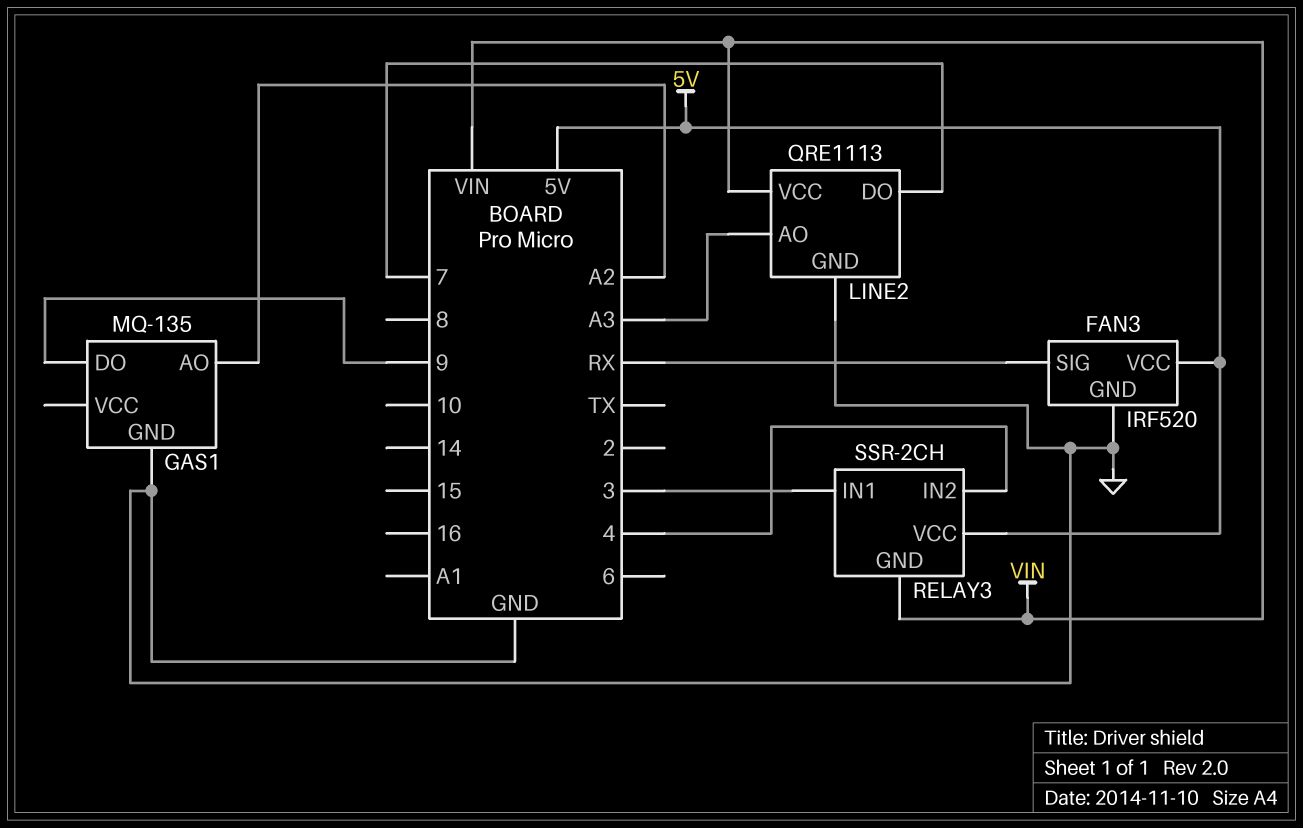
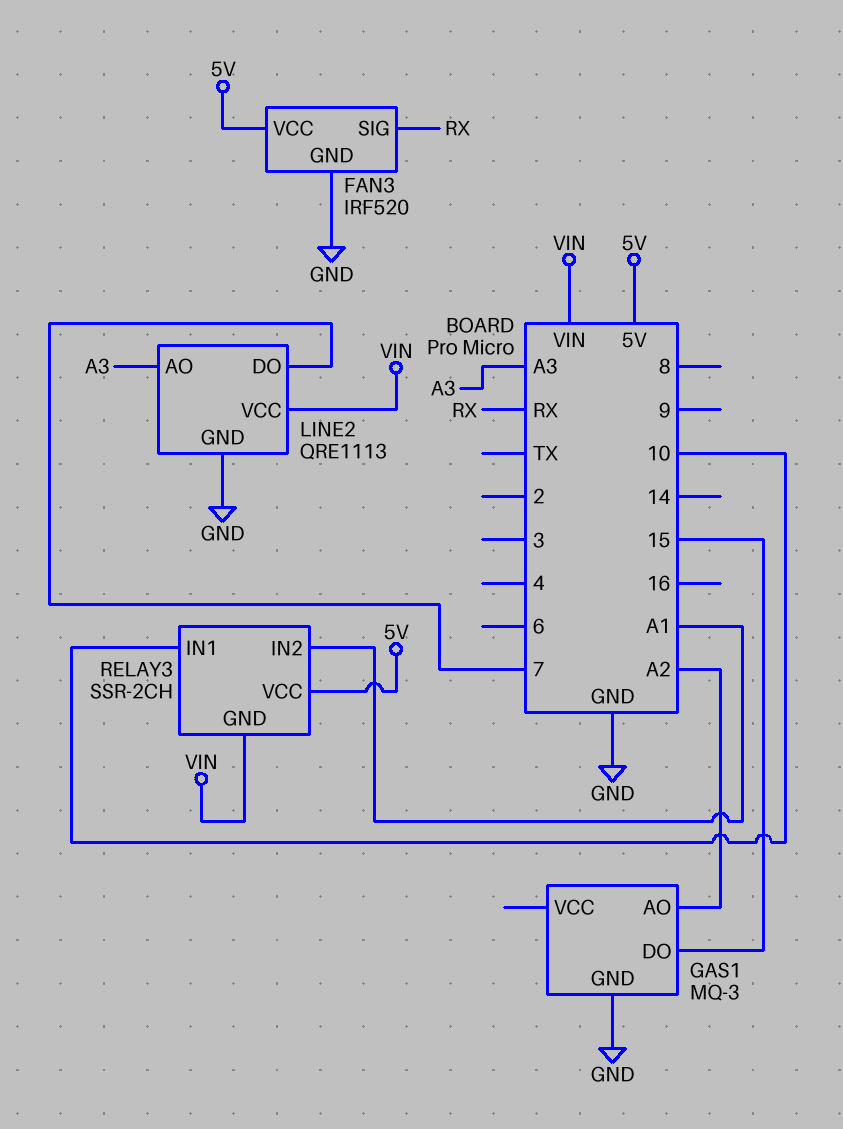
GAS1: MQ-135 -> MQ-3
GAS1 pin DO: 9 -> 15
RELAY3 pin IN1: 3 -> 10
RELAY3 pin IN2: 4 -> A1

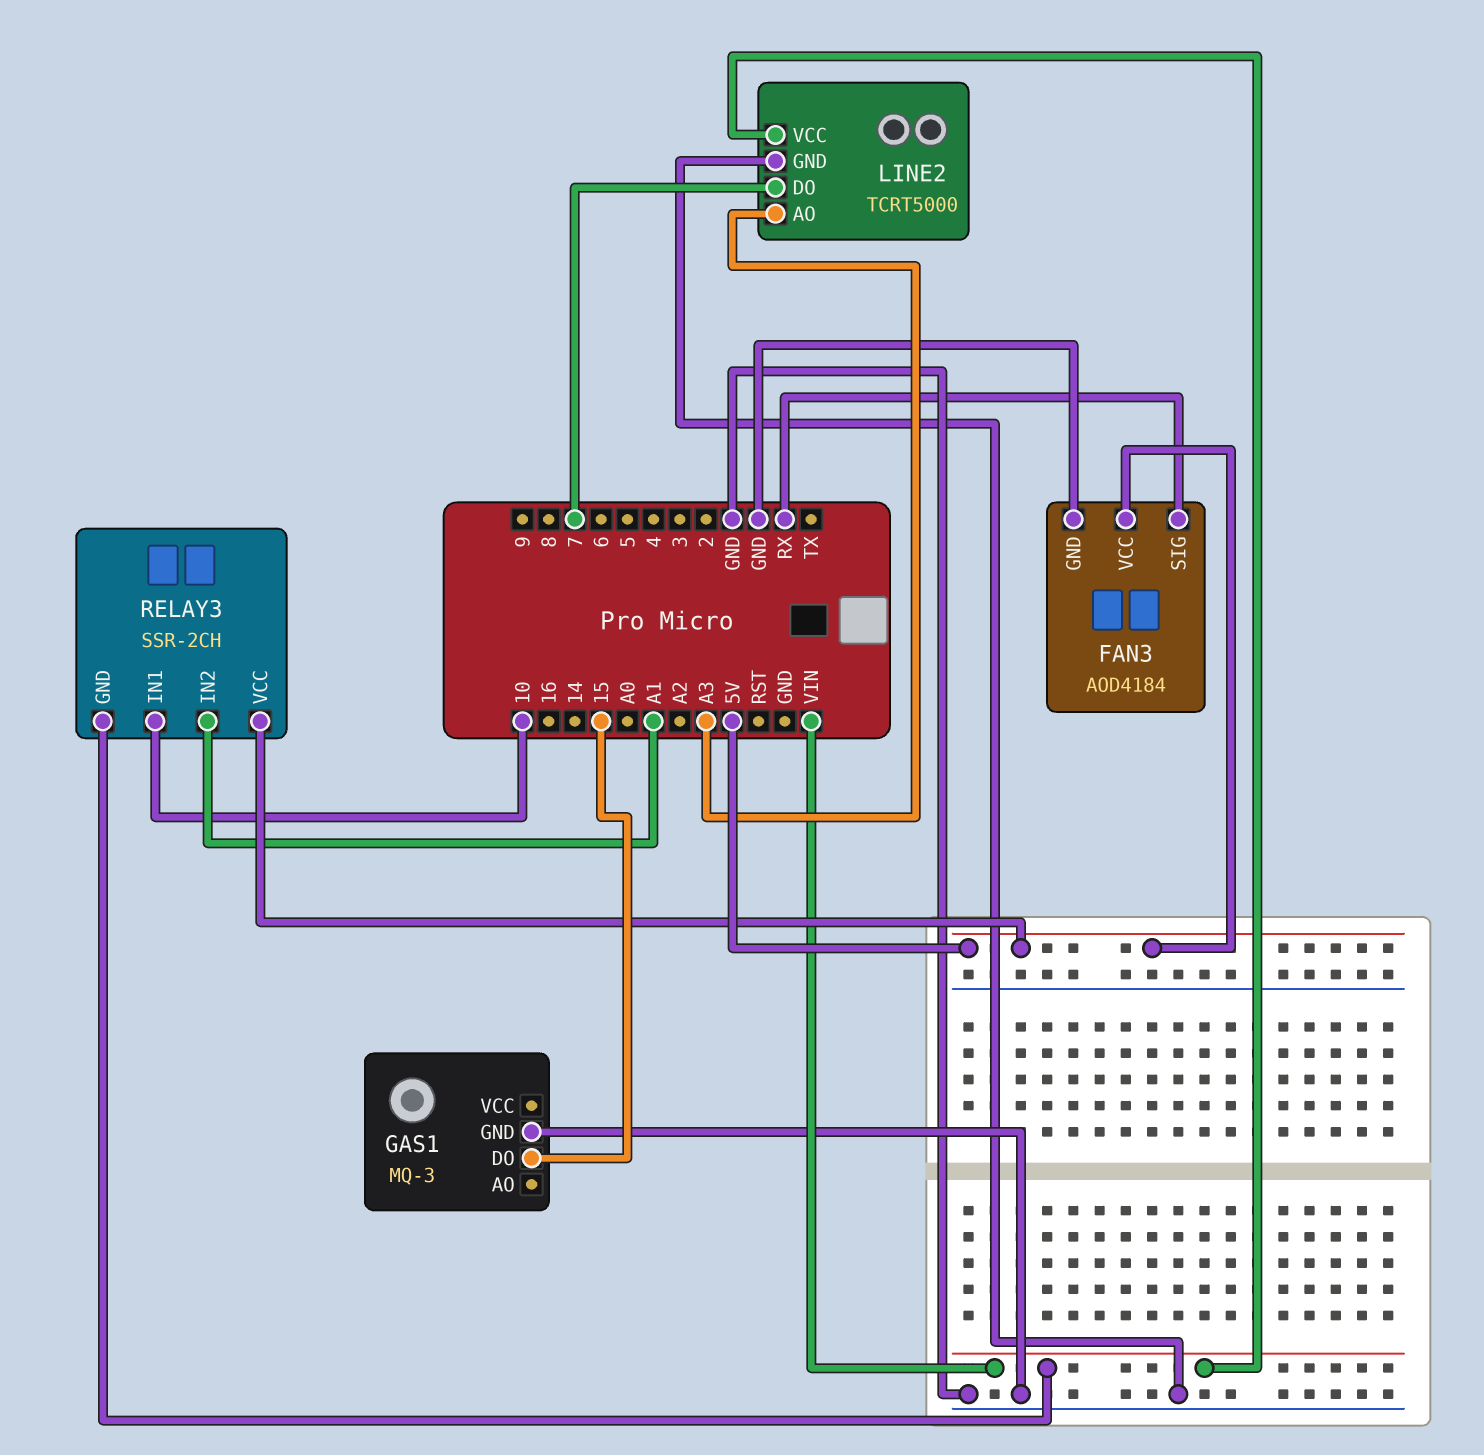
FAN3: IRF520 -> AOD4184
GAS1 pin AO: A2 -> none
LINE2: QRE1113 -> TCRT5000

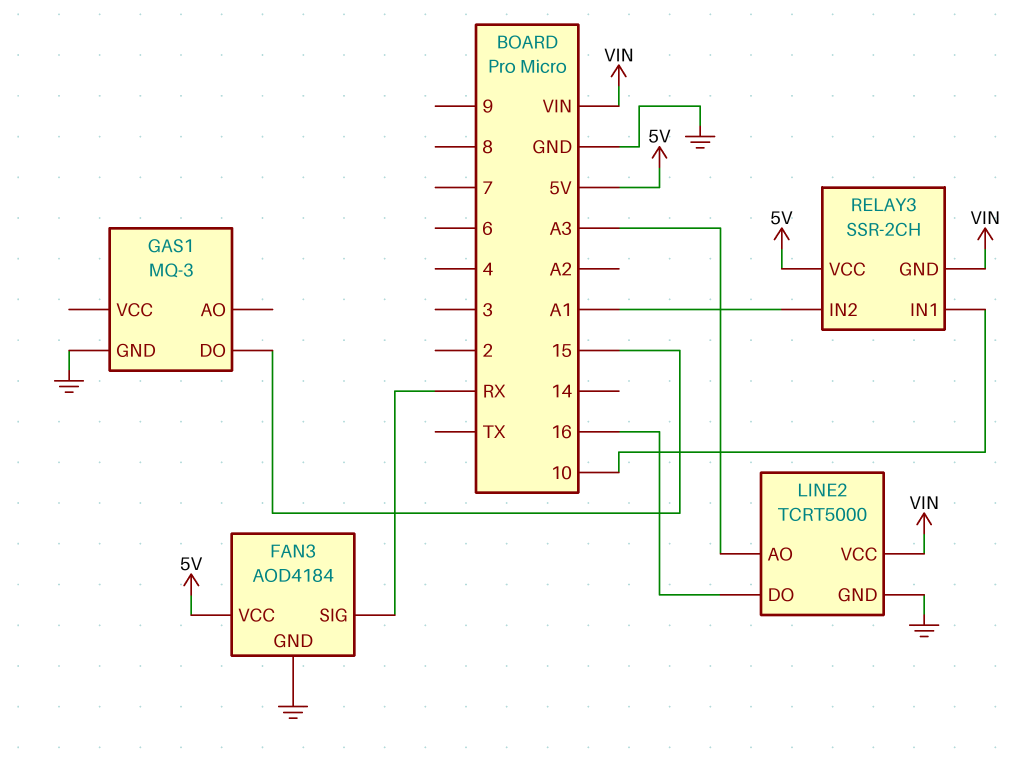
LINE2 pin DO: 7 -> 16

